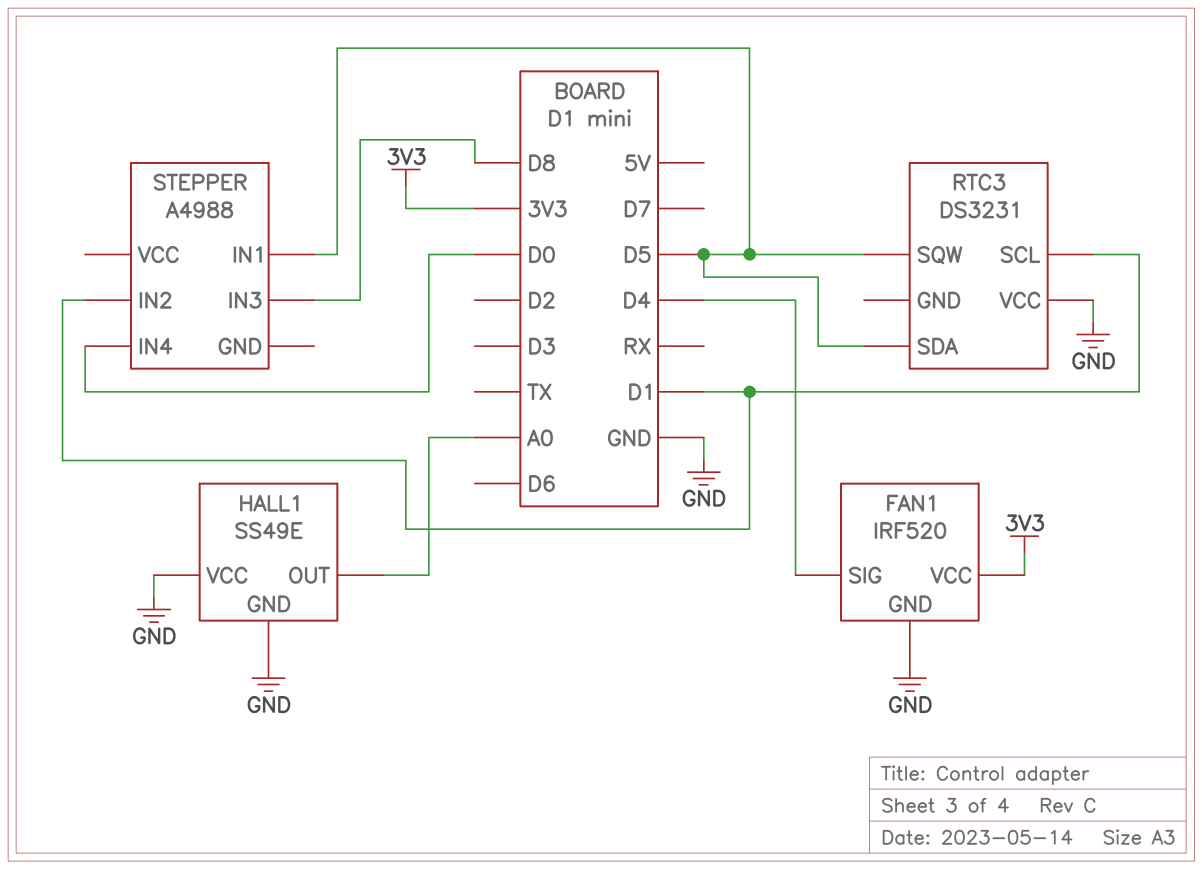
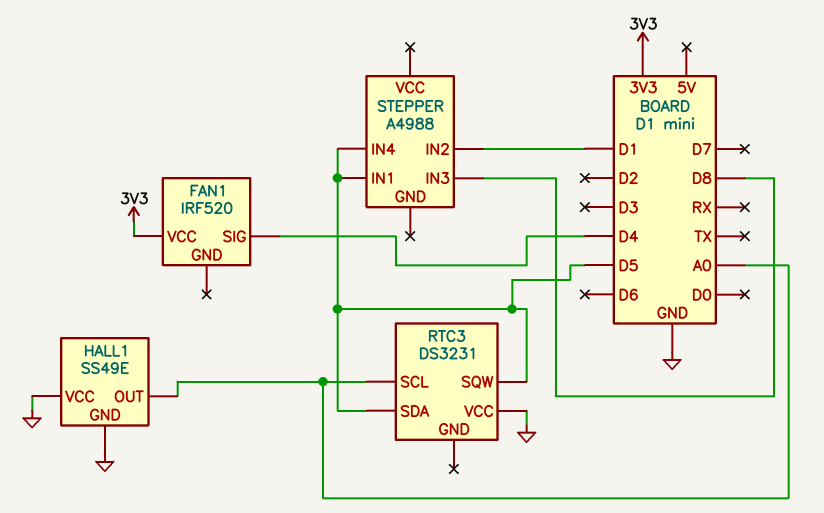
FAN1 pin GND: GND -> none
RTC3 pin SCL: D1 -> A0
STEPPER pin IN4: D0 -> D5

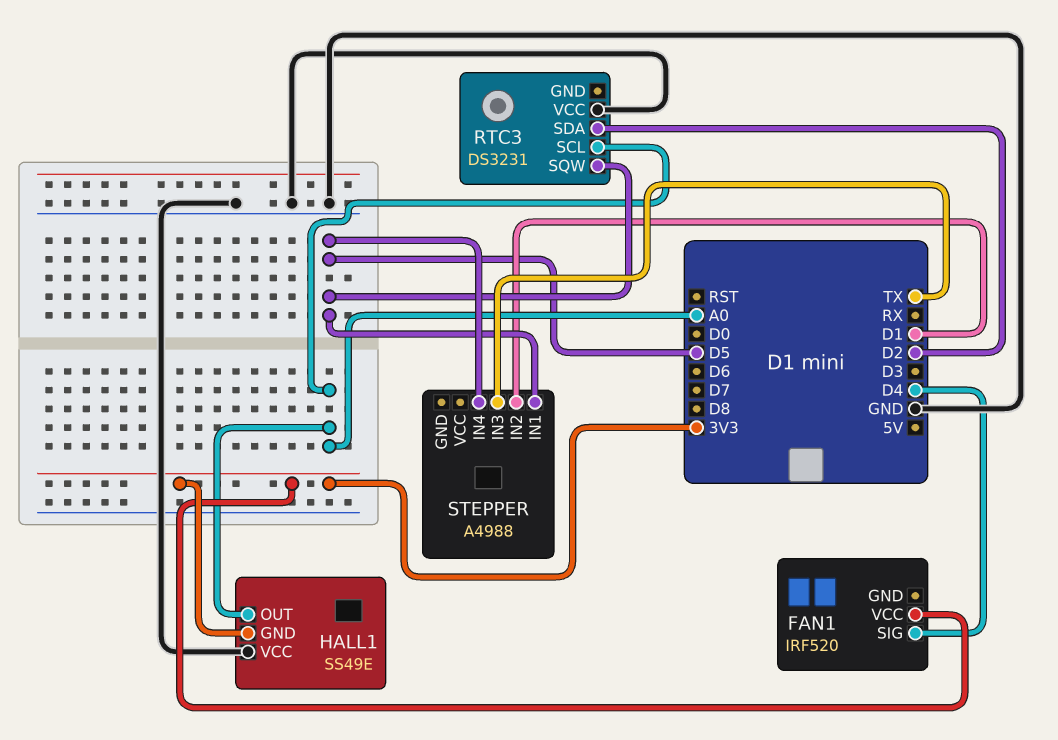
HALL1 pin GND: GND -> 3V3
RTC3 pin SDA: D5 -> D2
STEPPER pin IN3: D8 -> TX

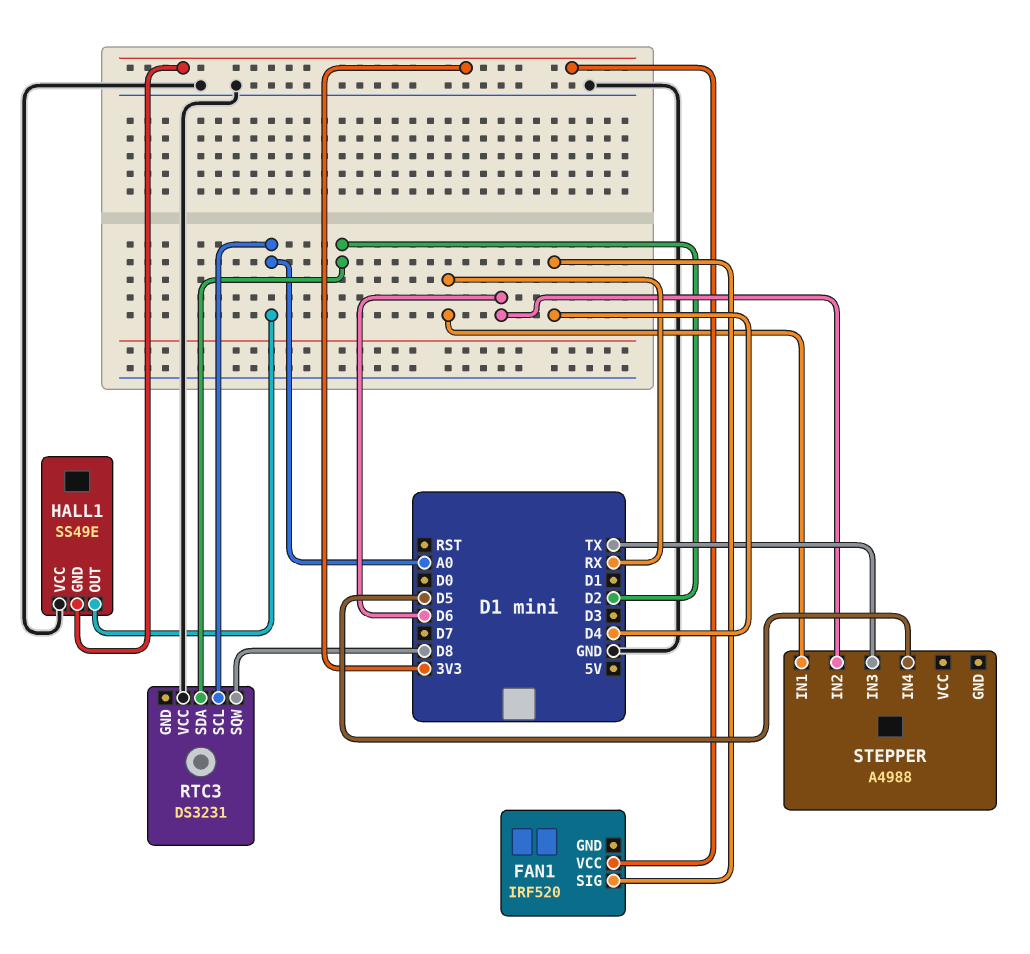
RTC3 pin SQW: D5 -> D8
STEPPER pin IN1: D5 -> RX
STEPPER pin IN2: D1 -> D6

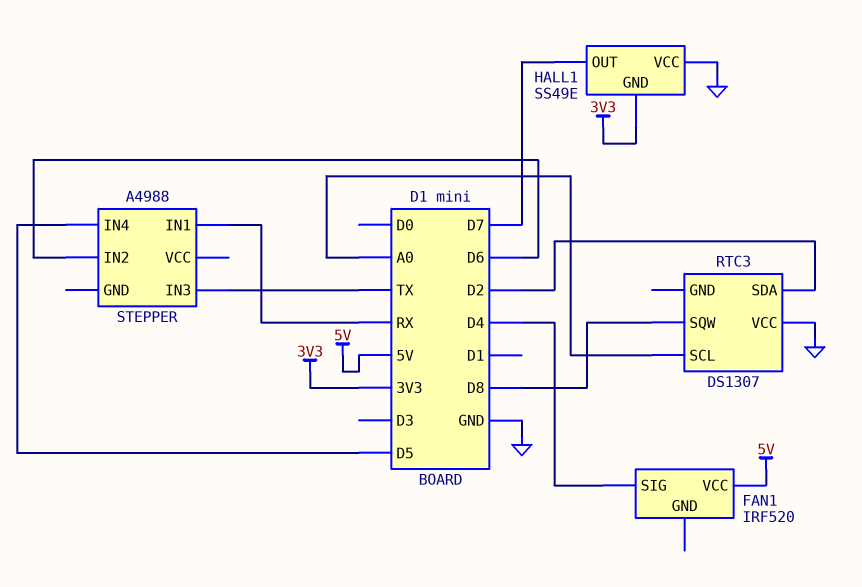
FAN1 pin VCC: 3V3 -> 5V
HALL1 pin OUT: A0 -> D7
RTC3: DS3231 -> DS1307

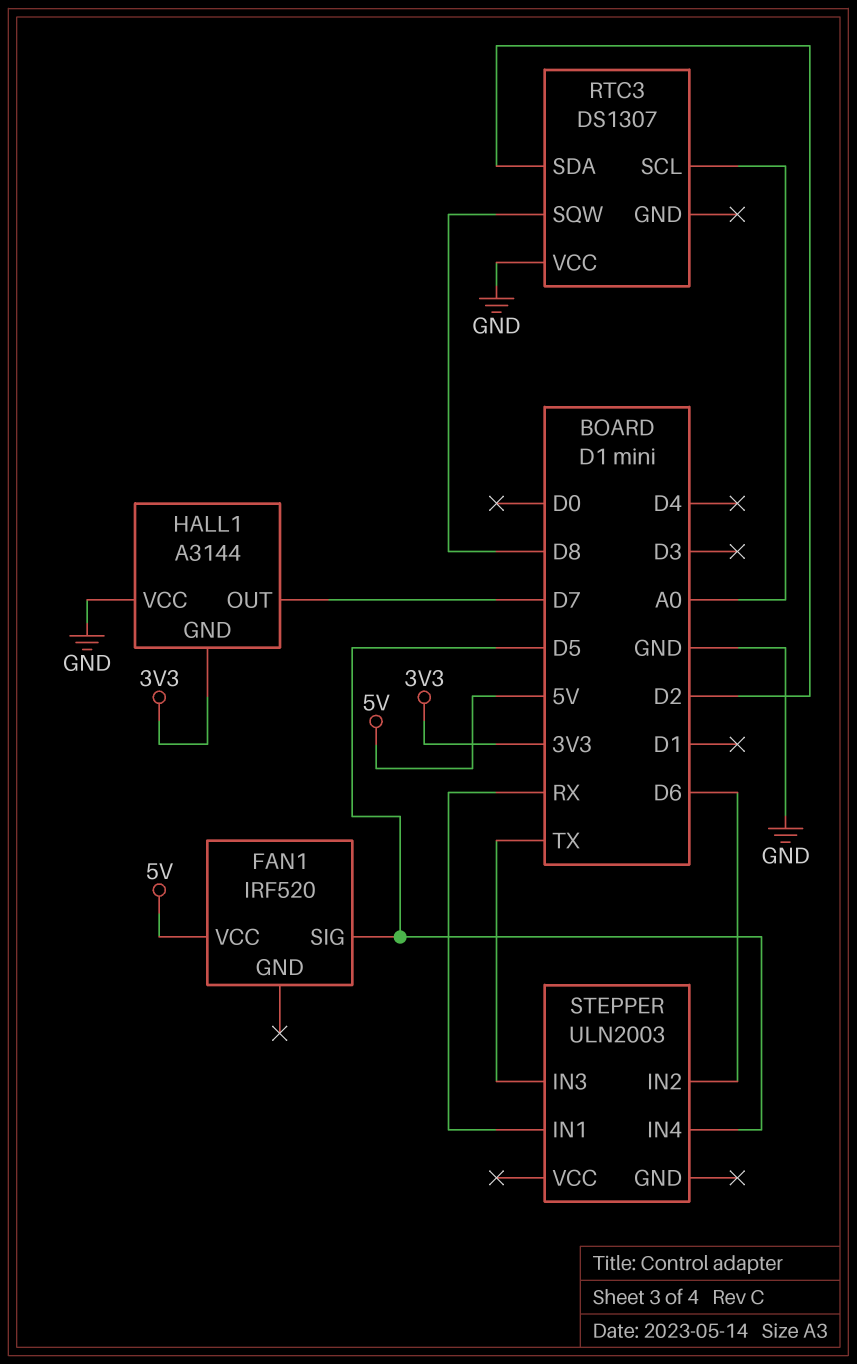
FAN1 pin SIG: D4 -> D5
HALL1: SS49E -> A3144
STEPPER: A4988 -> ULN2003

